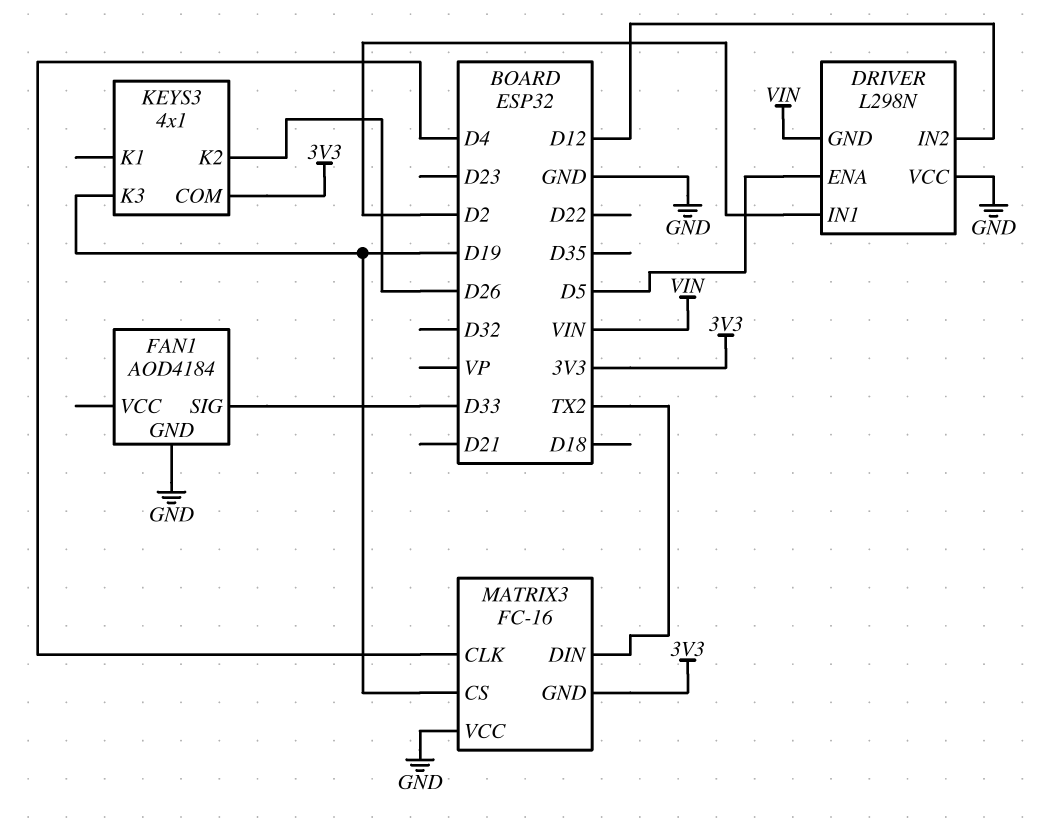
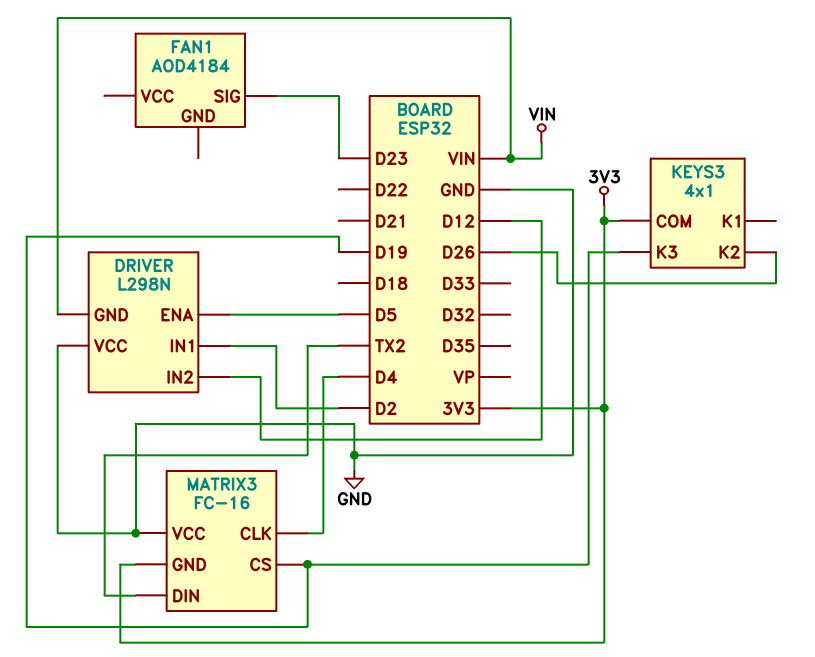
FAN1 pin GND: GND -> none
FAN1 pin SIG: D33 -> D23

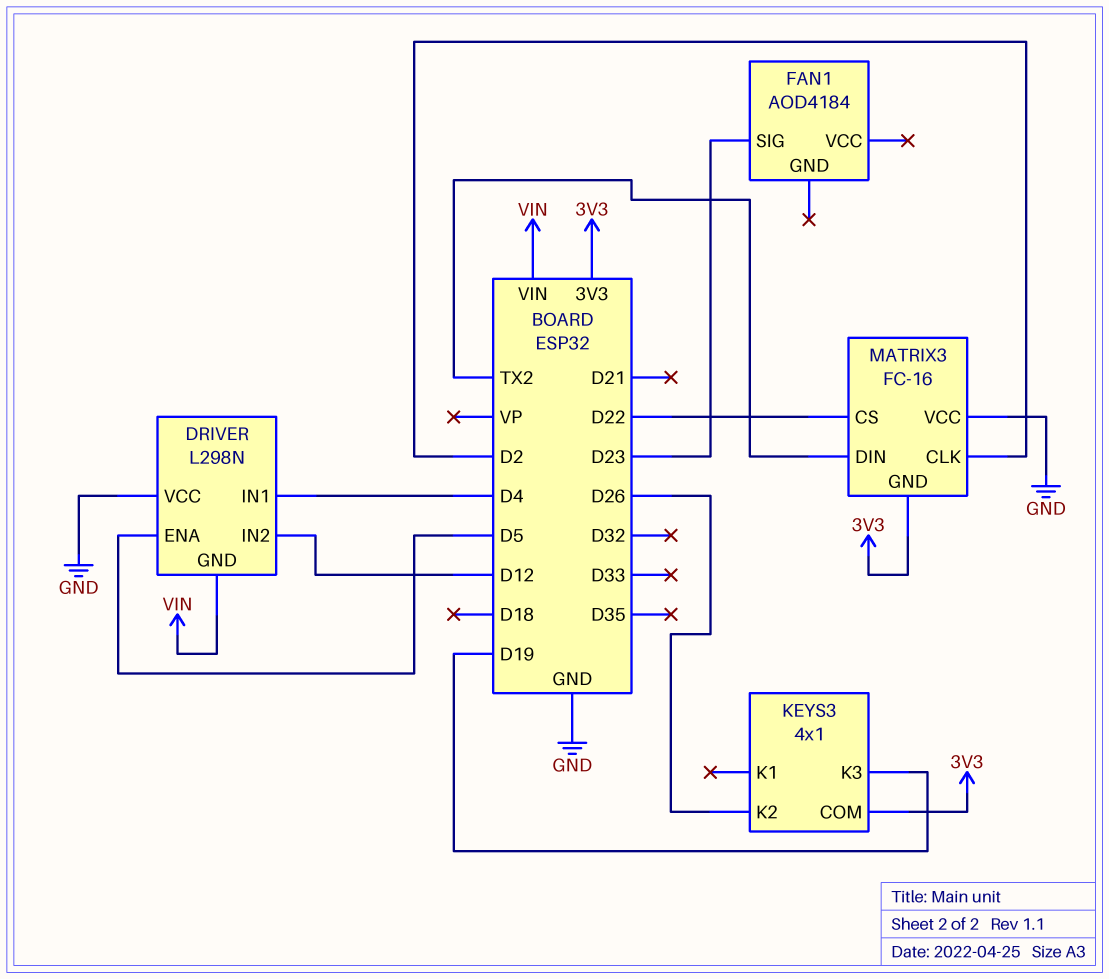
DRIVER pin IN1: D2 -> D4
MATRIX3 pin CLK: D4 -> D2
MATRIX3 pin CS: D19 -> D22

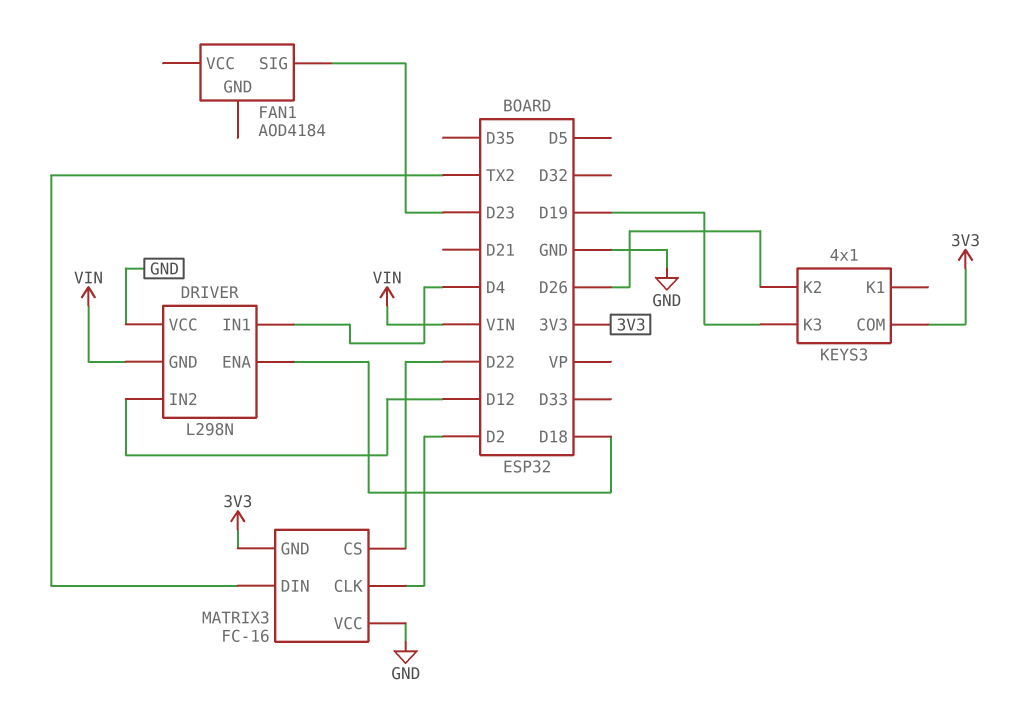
DRIVER pin ENA: D5 -> D18

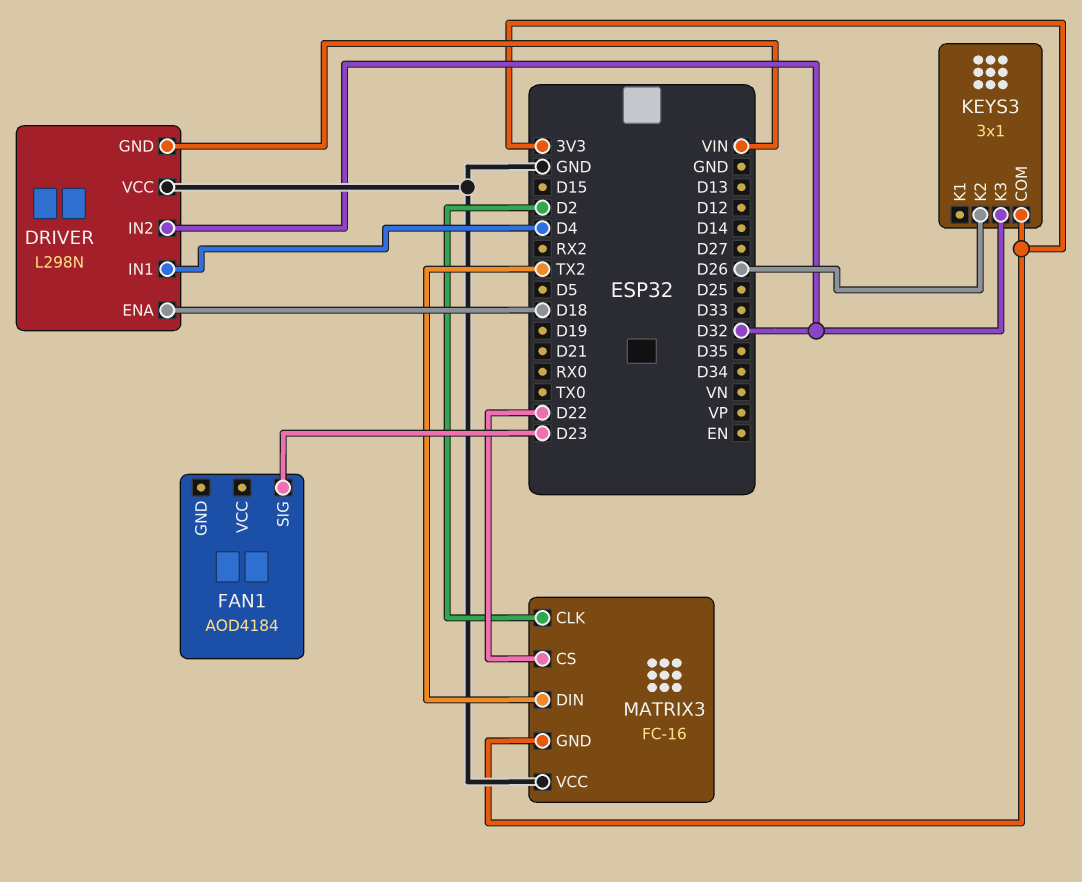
DRIVER pin IN2: D12 -> D32
KEYS3: 4x1 -> 3x1
KEYS3 pin K3: D19 -> D32

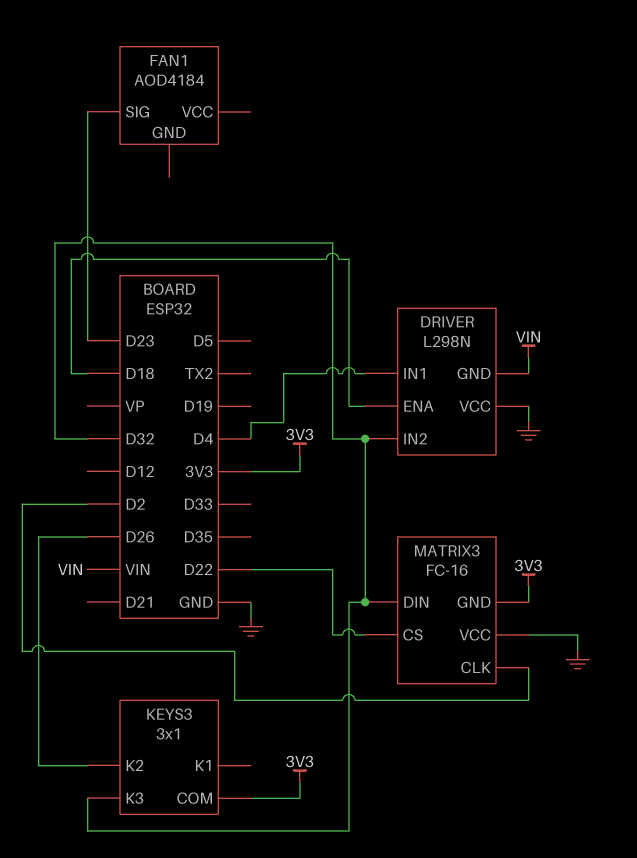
MATRIX3 pin DIN: TX2 -> D32

